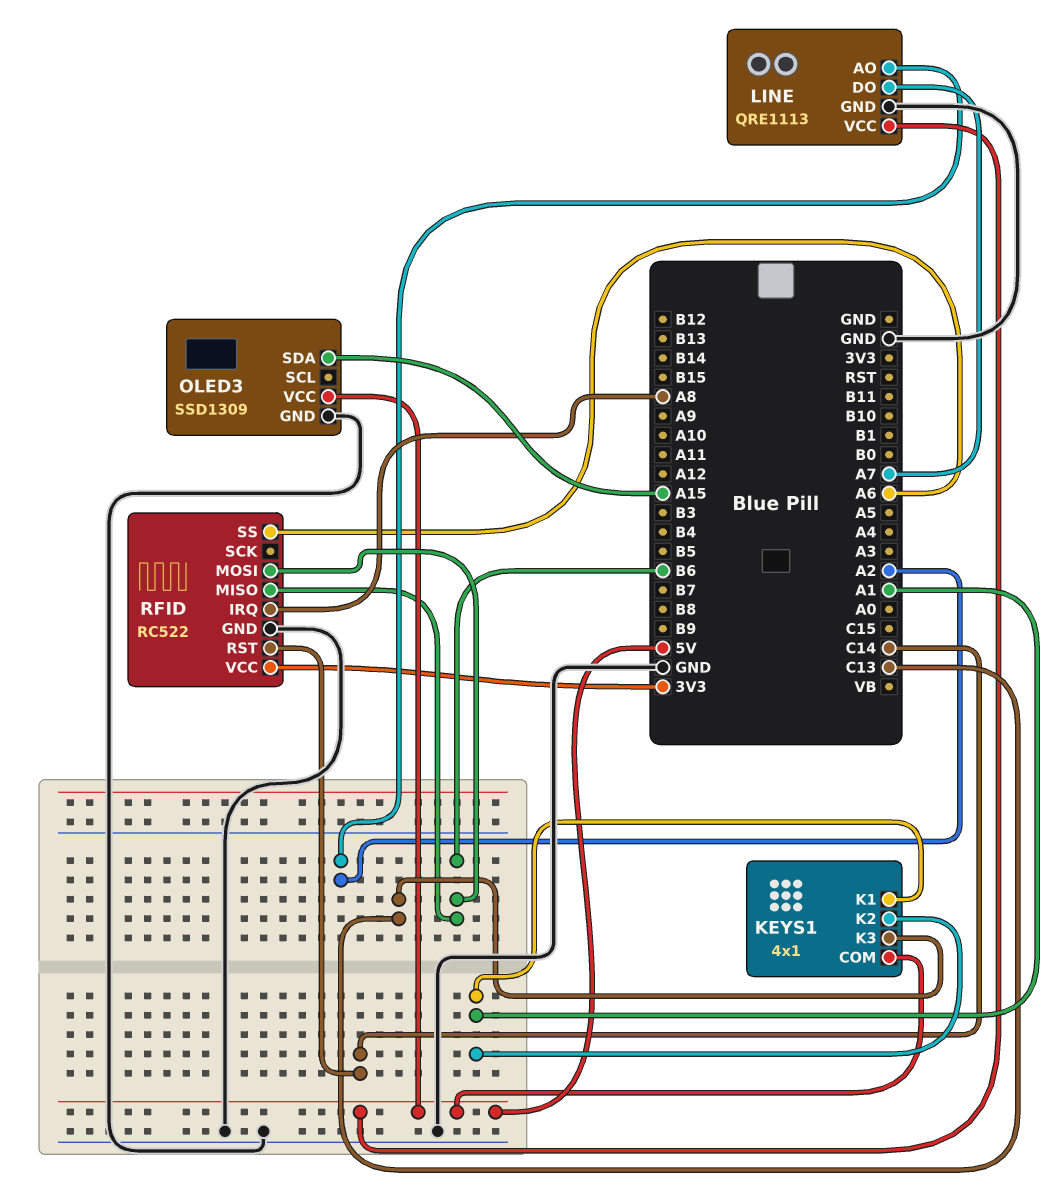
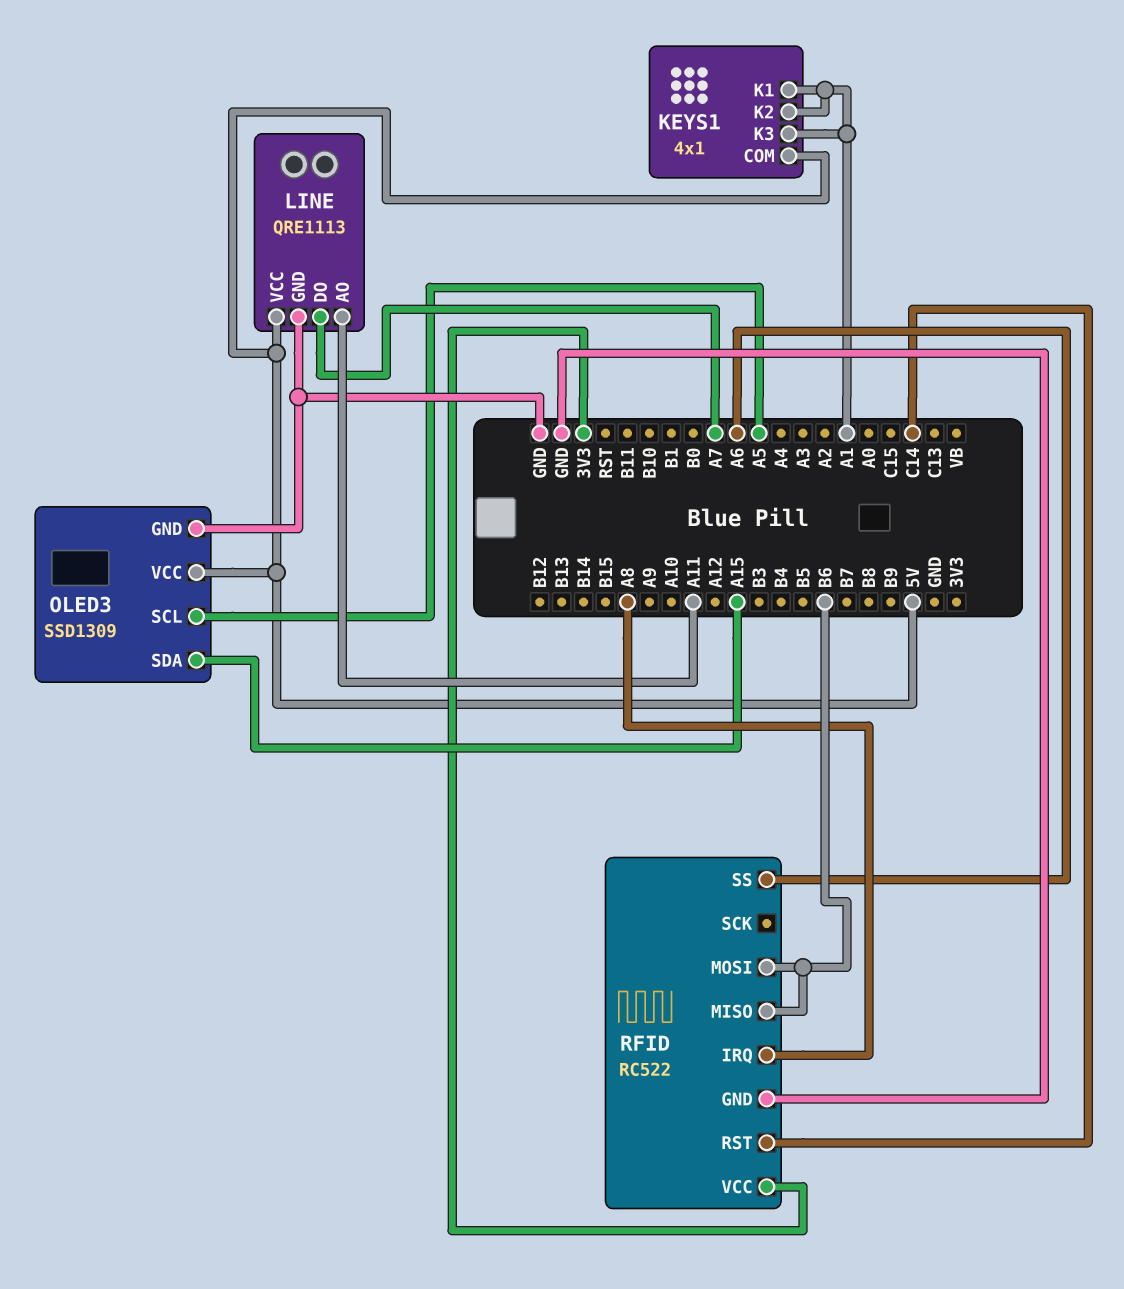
KEYS1 pin K3: C13 -> A1
LINE pin AO: A2 -> A11
OLED3 pin SCL: none -> A5

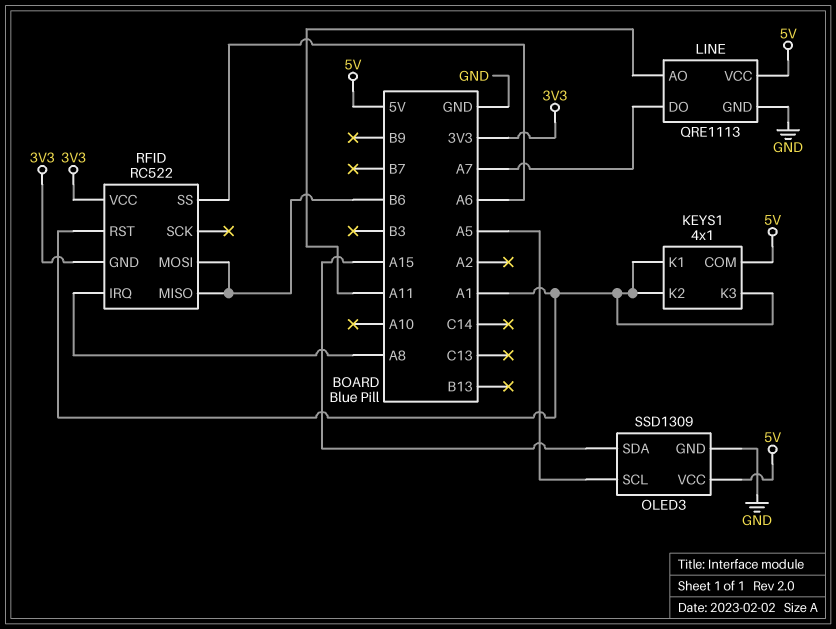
RFID pin GND: GND -> 3V3
RFID pin RST: C14 -> A1

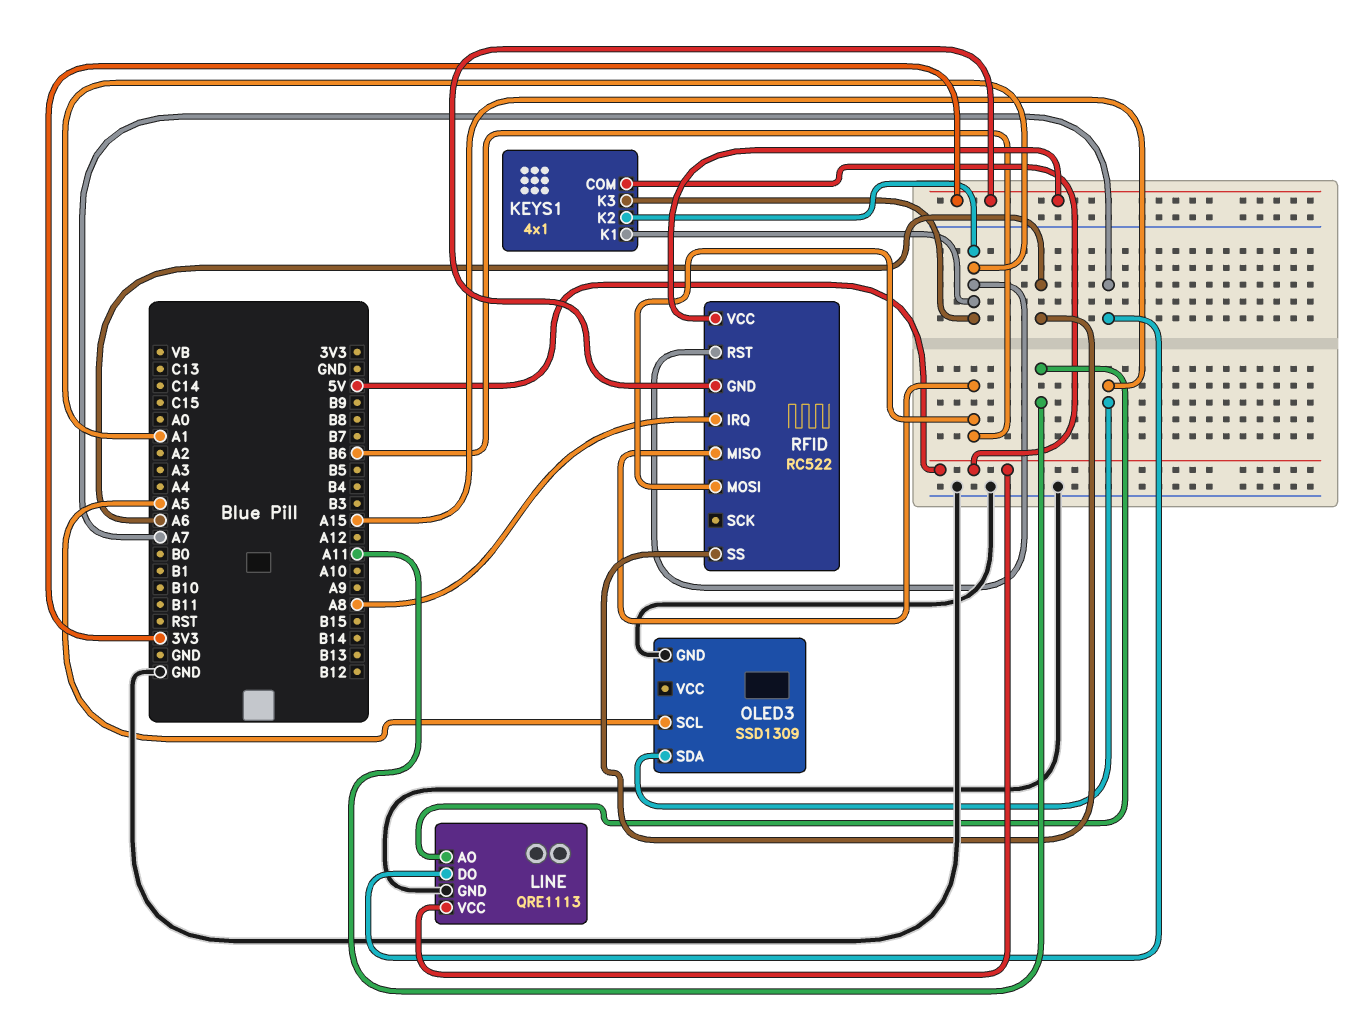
OLED3 pin VCC: 5V -> none

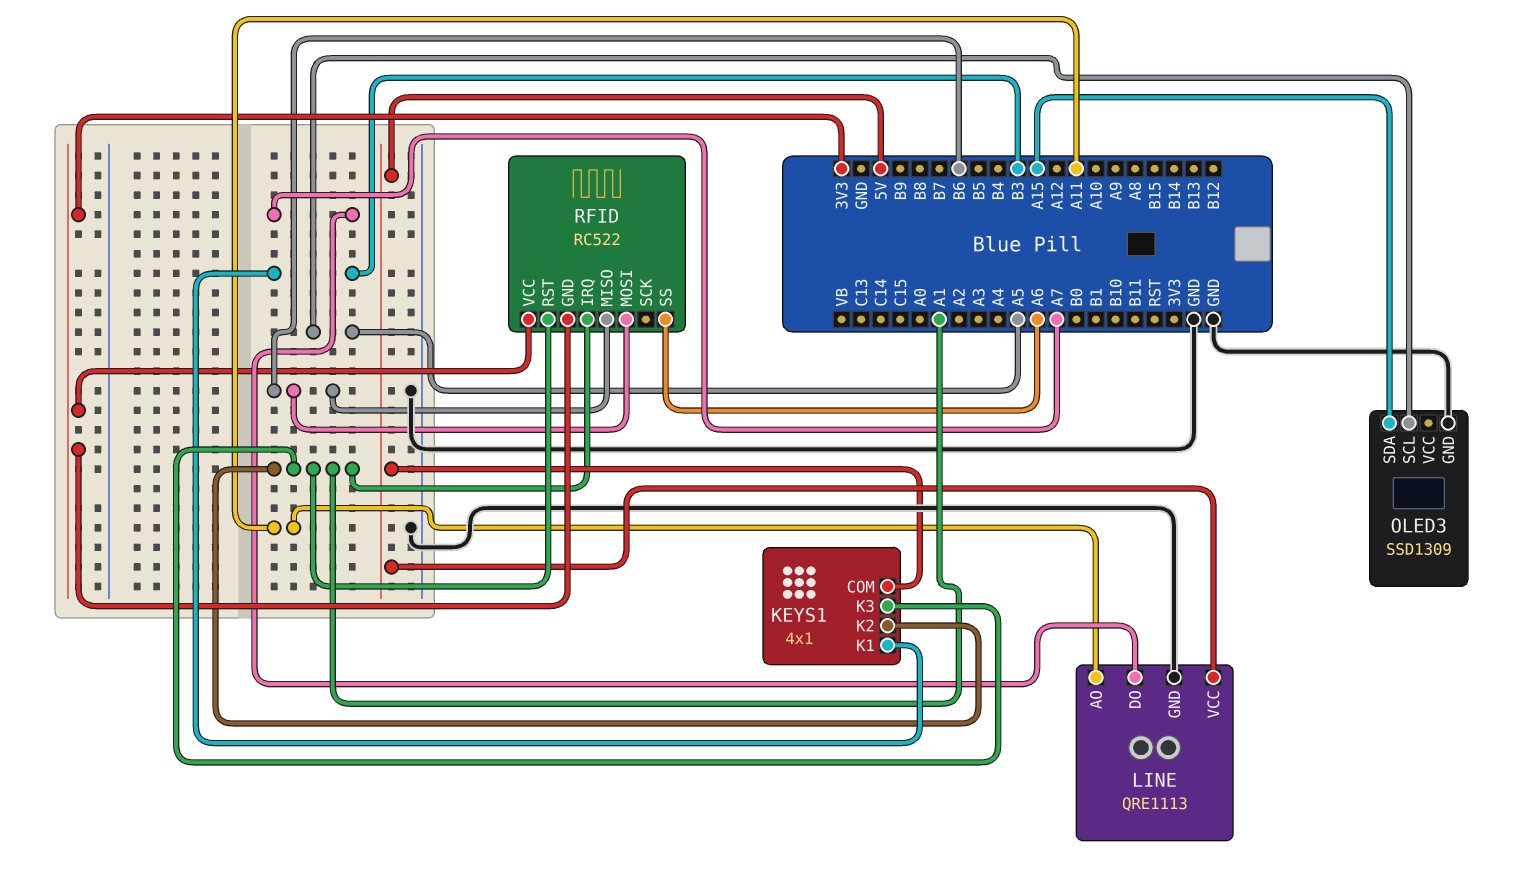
KEYS1 pin K1: A1 -> B3
RFID pin IRQ: A8 -> A1

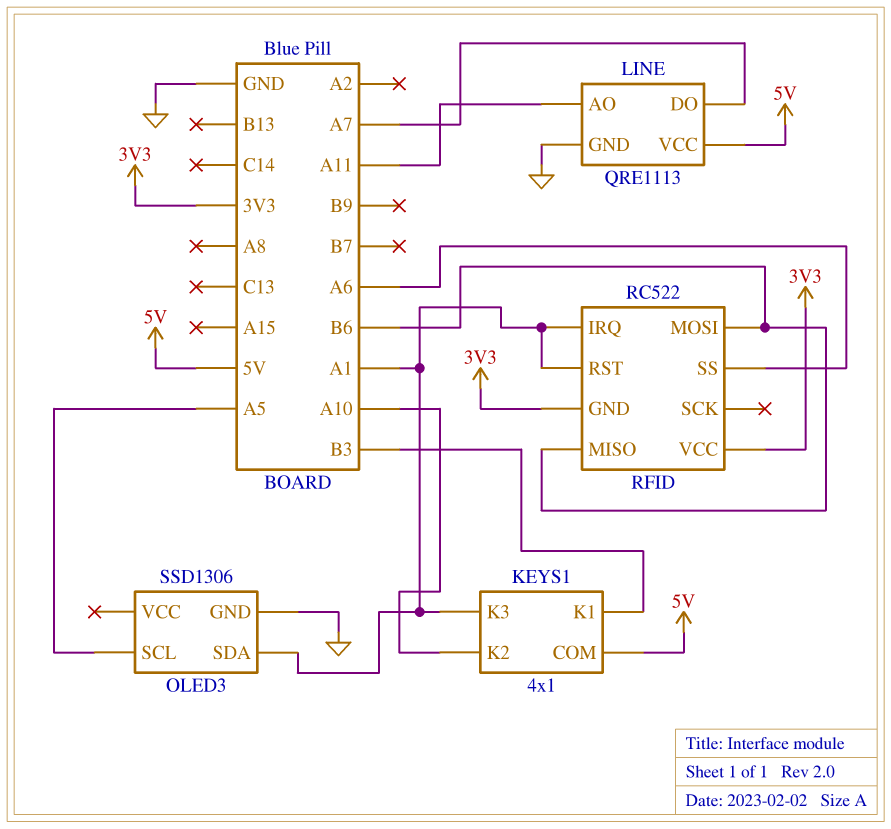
KEYS1 pin K2: A1 -> A10
OLED3: SSD1309 -> SSD1306
OLED3 pin SDA: A15 -> A1

